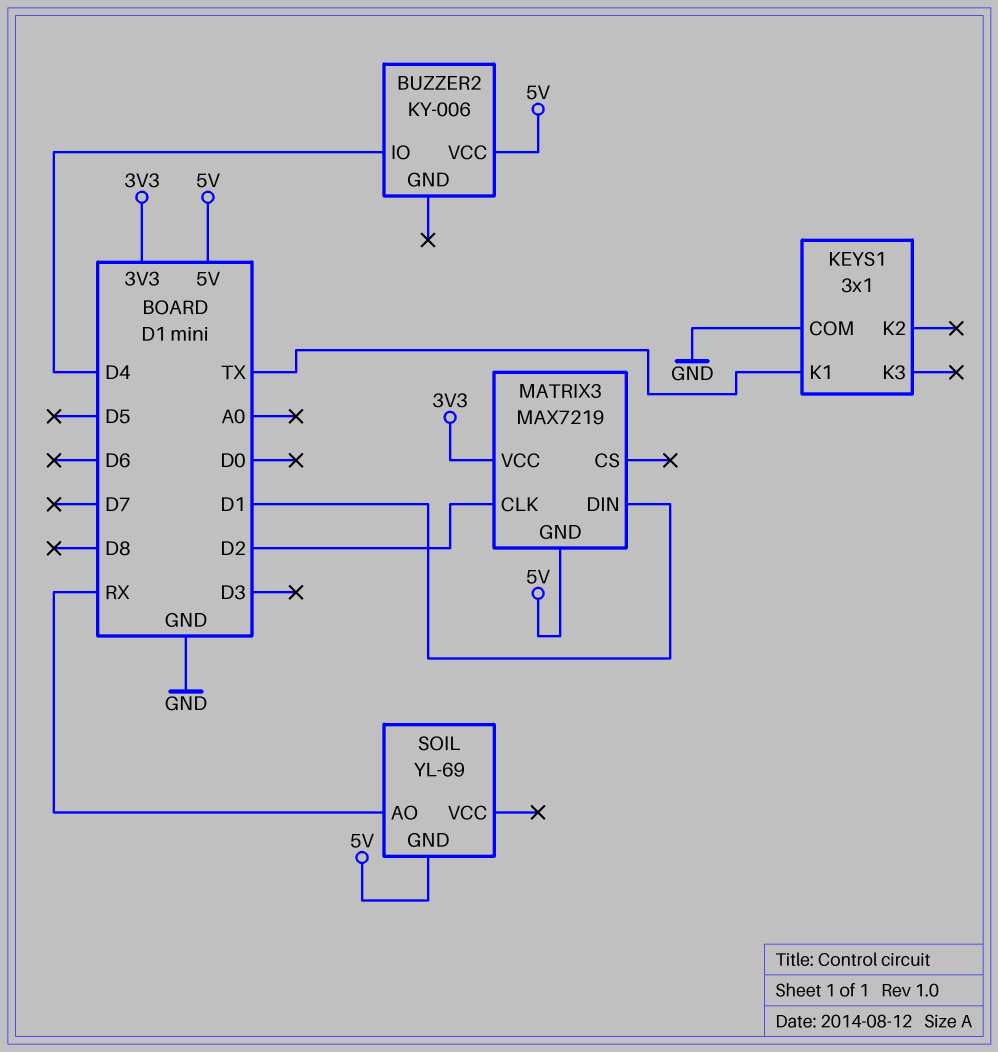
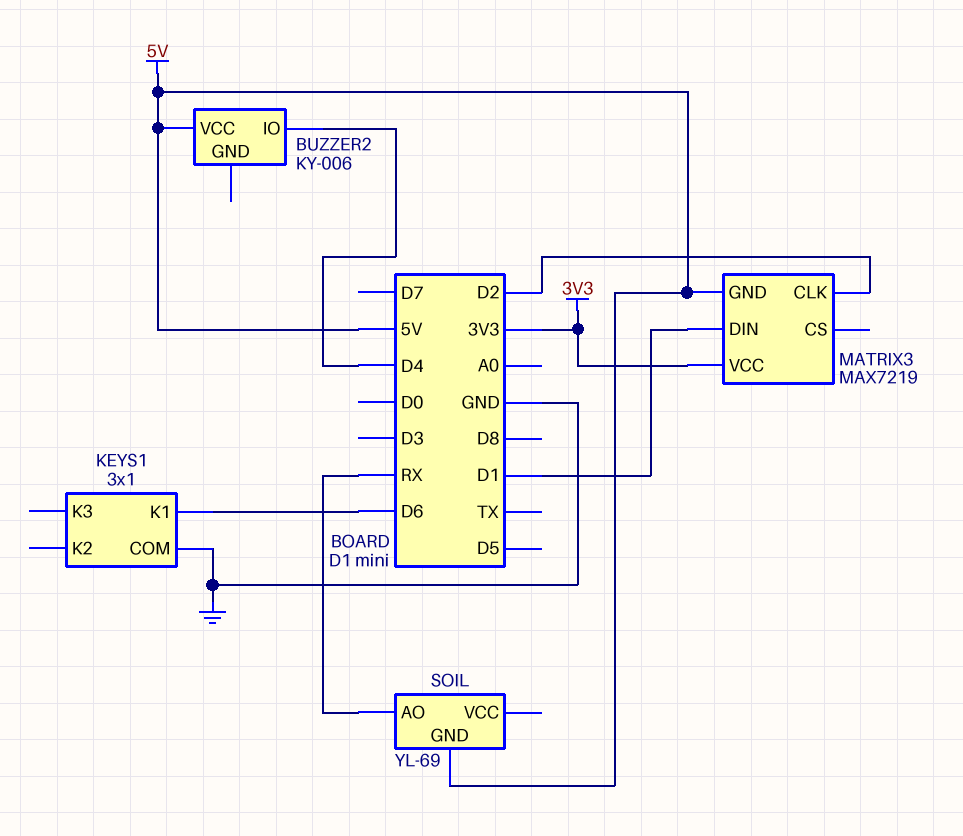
KEYS1 pin K1: TX -> D6

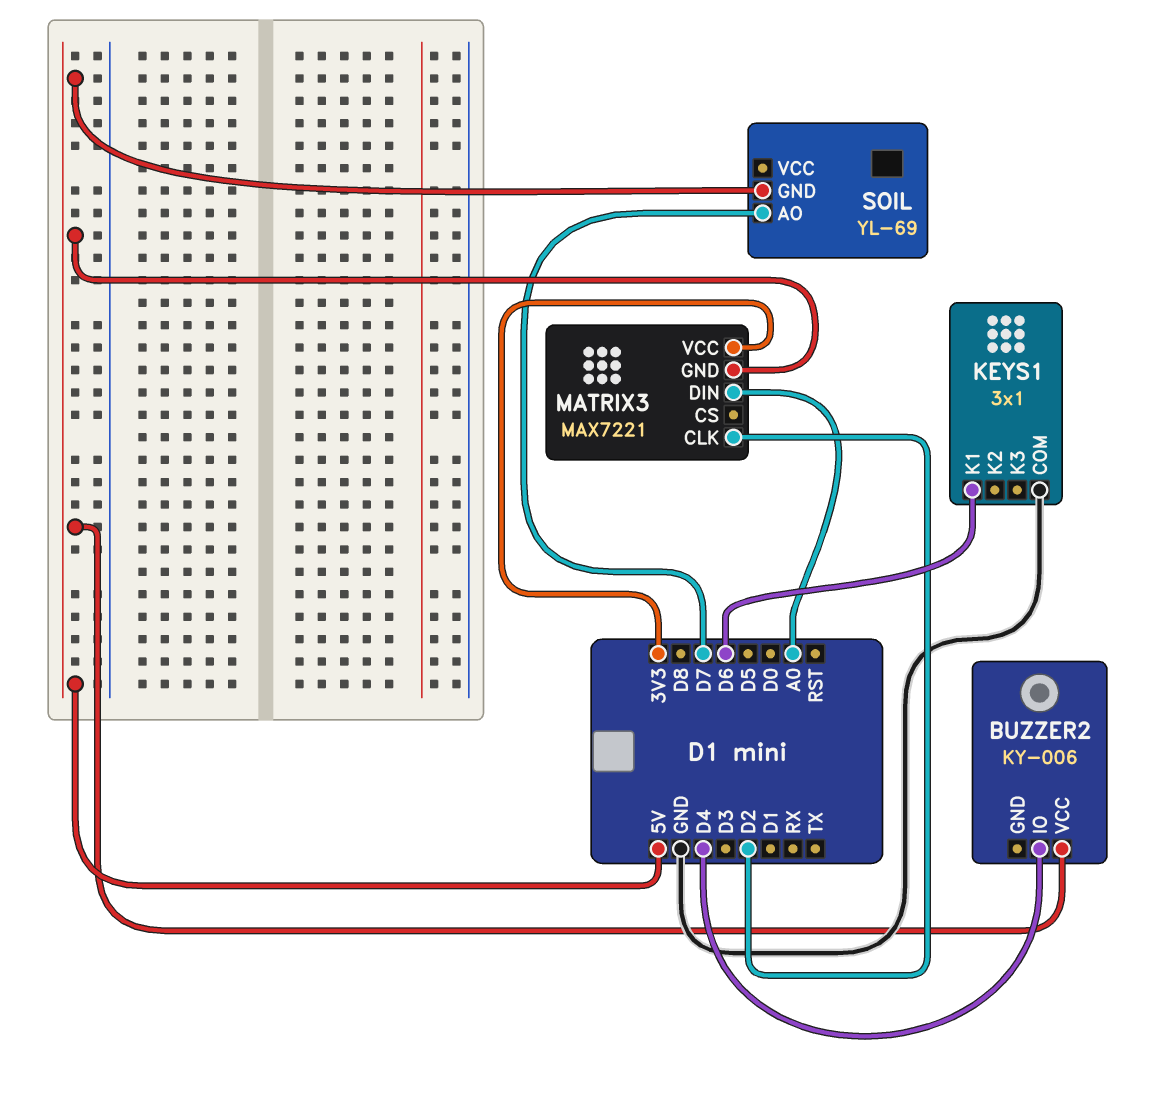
MATRIX3: MAX7219 -> MAX7221
MATRIX3 pin DIN: D1 -> A0
SOIL pin AO: RX -> D7

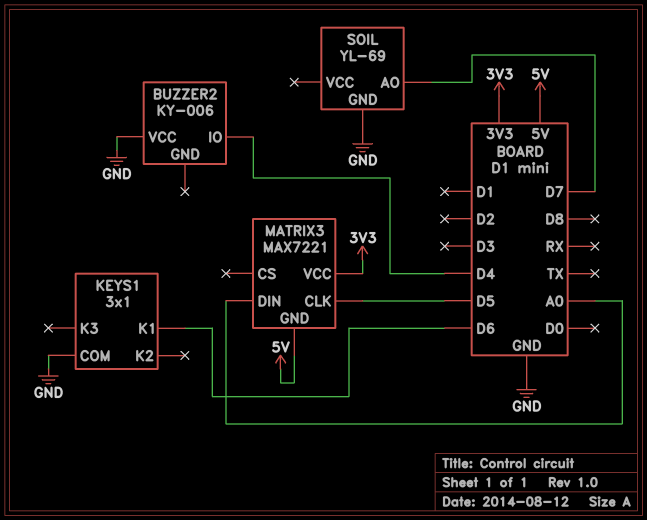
BUZZER2 pin VCC: 5V -> GND
MATRIX3 pin CLK: D2 -> D5
SOIL pin GND: 5V -> GND

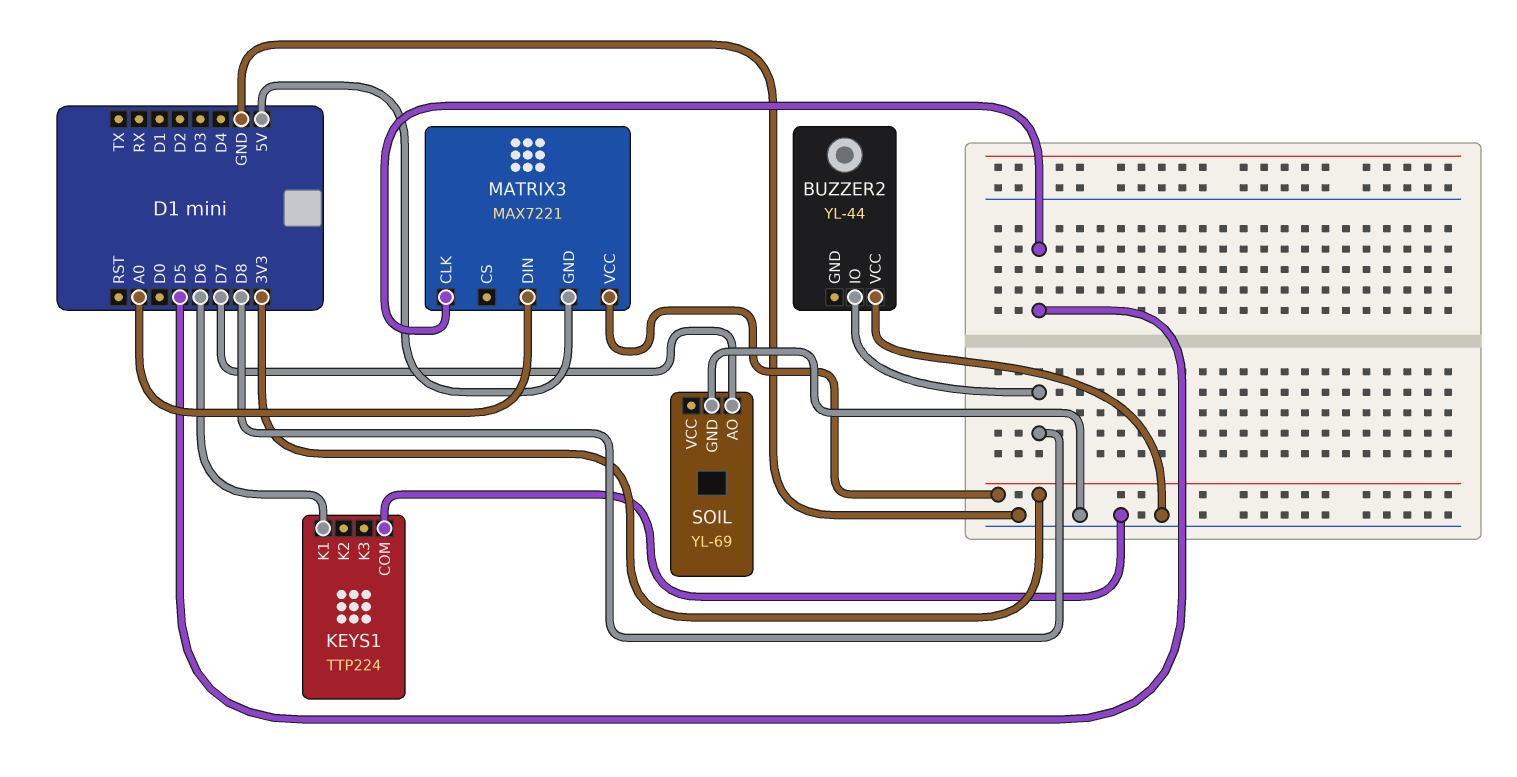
BUZZER2: KY-006 -> YL-44
BUZZER2 pin IO: D4 -> D8
KEYS1: 3x1 -> TTP224

